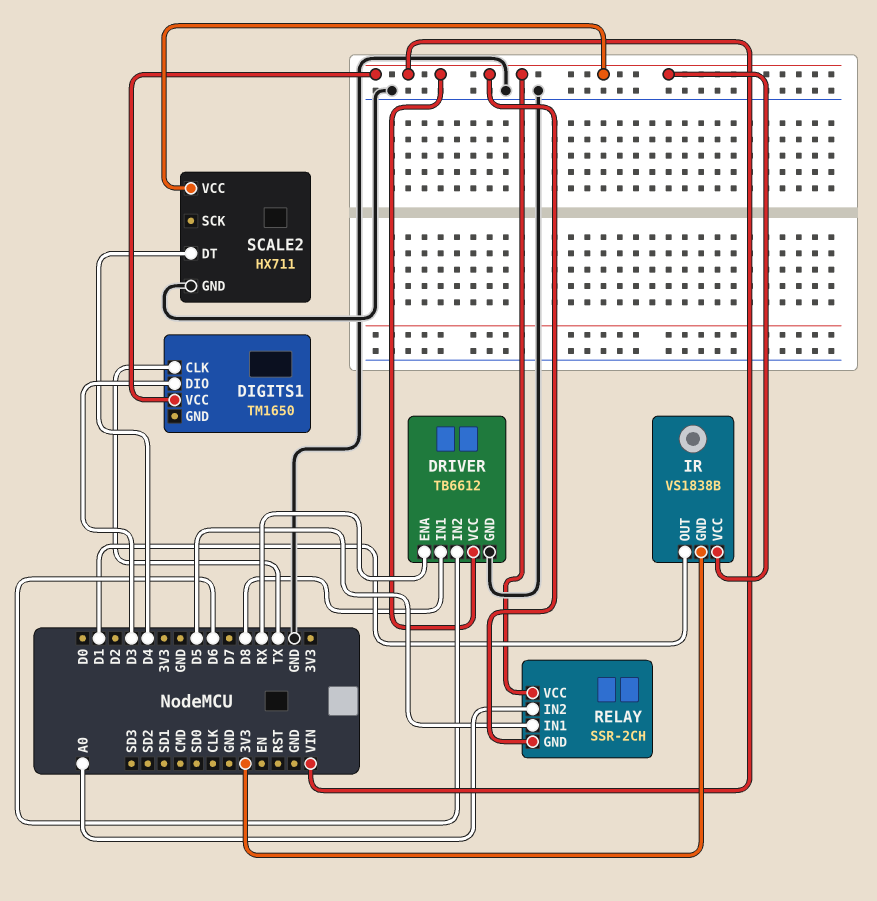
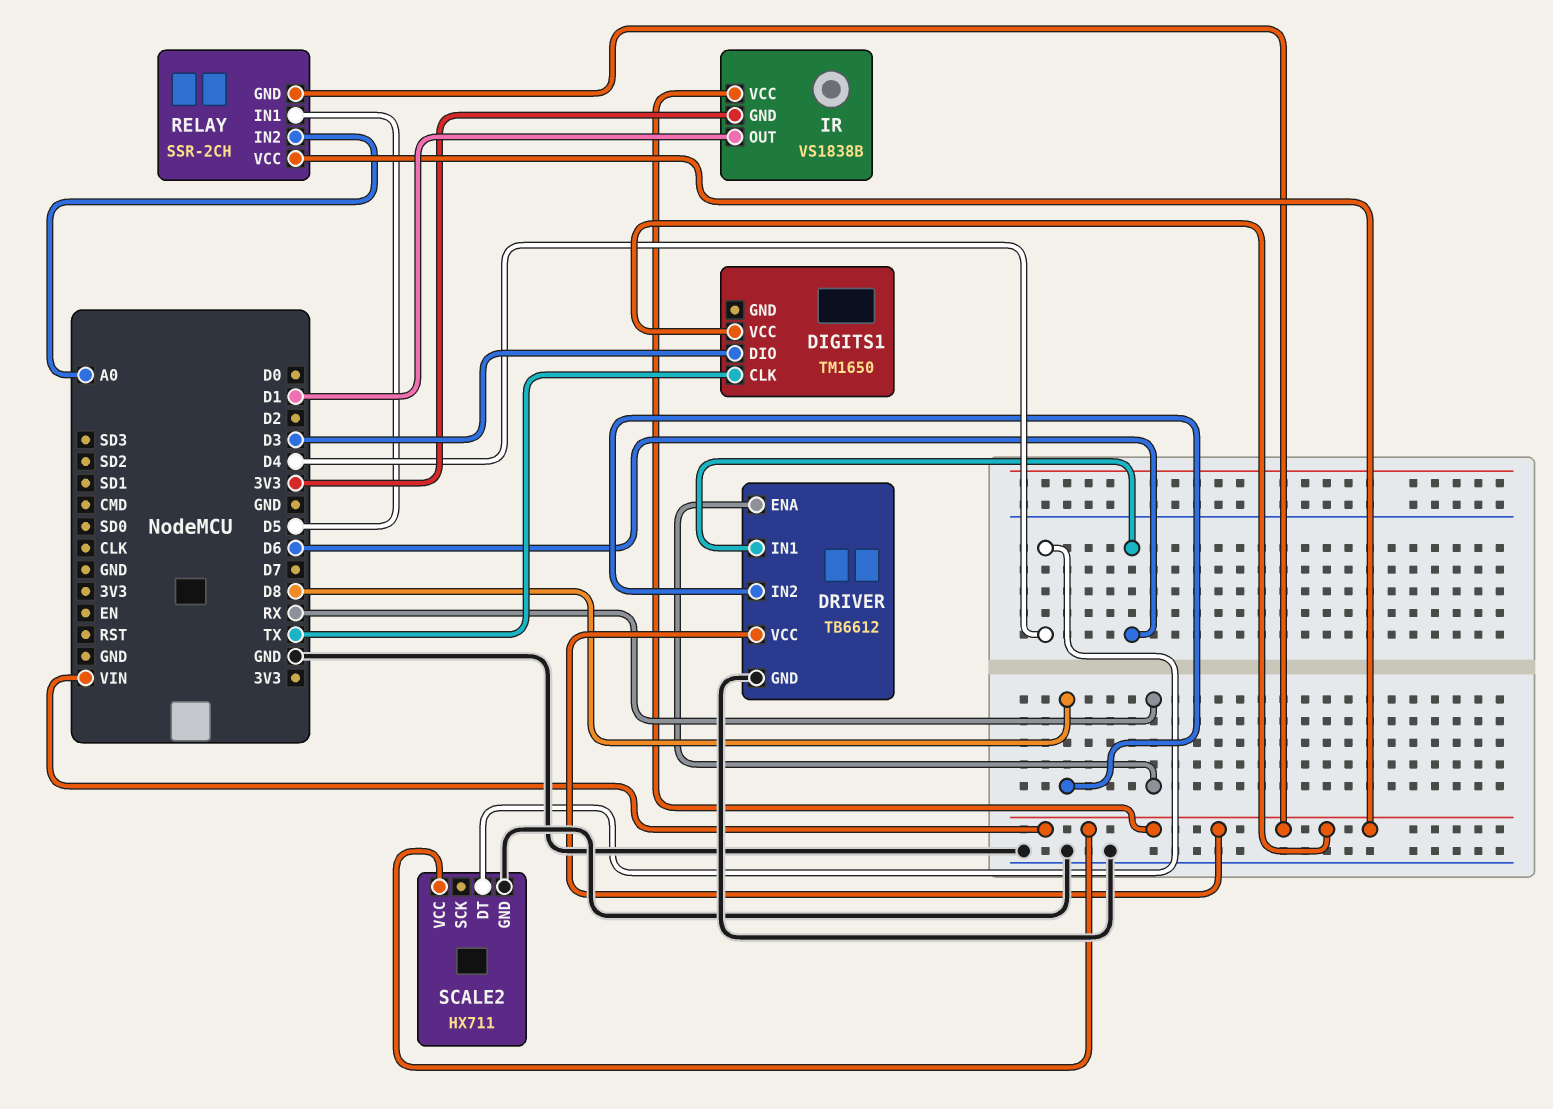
DRIVER pin IN1: D8 -> D6
DRIVER pin IN2: D6 -> D8

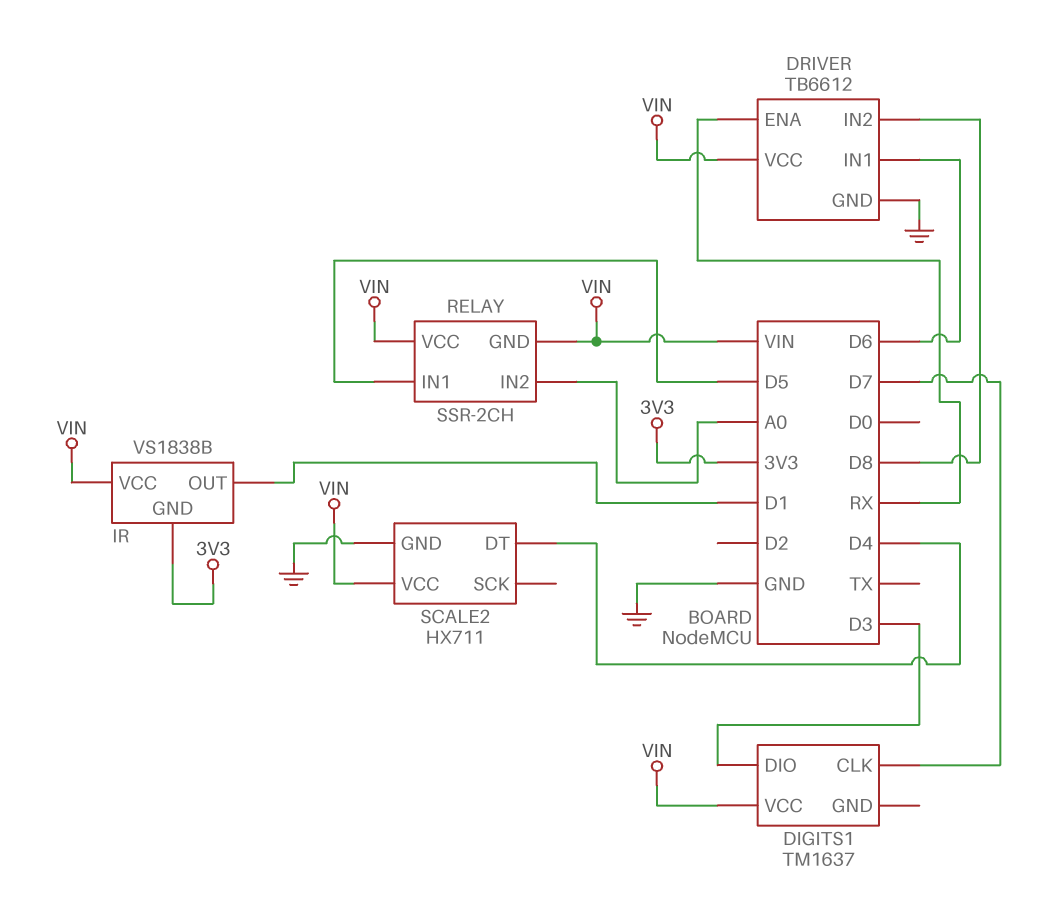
DIGITS1: TM1650 -> TM1637
DIGITS1 pin CLK: TX -> D7

